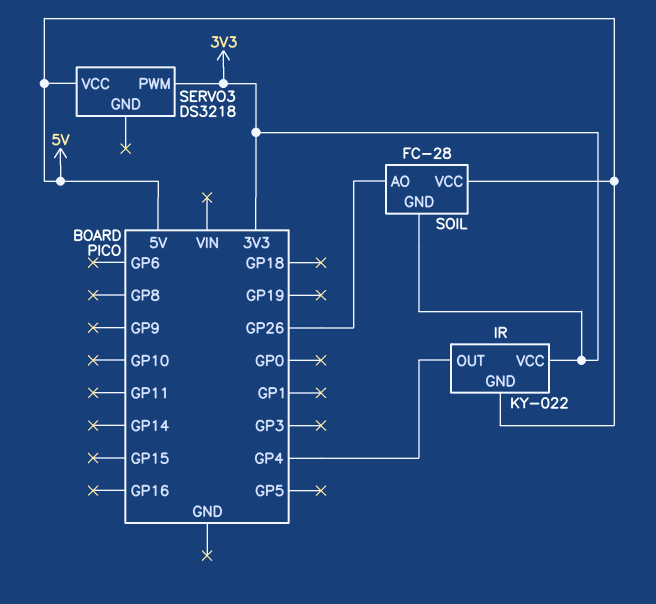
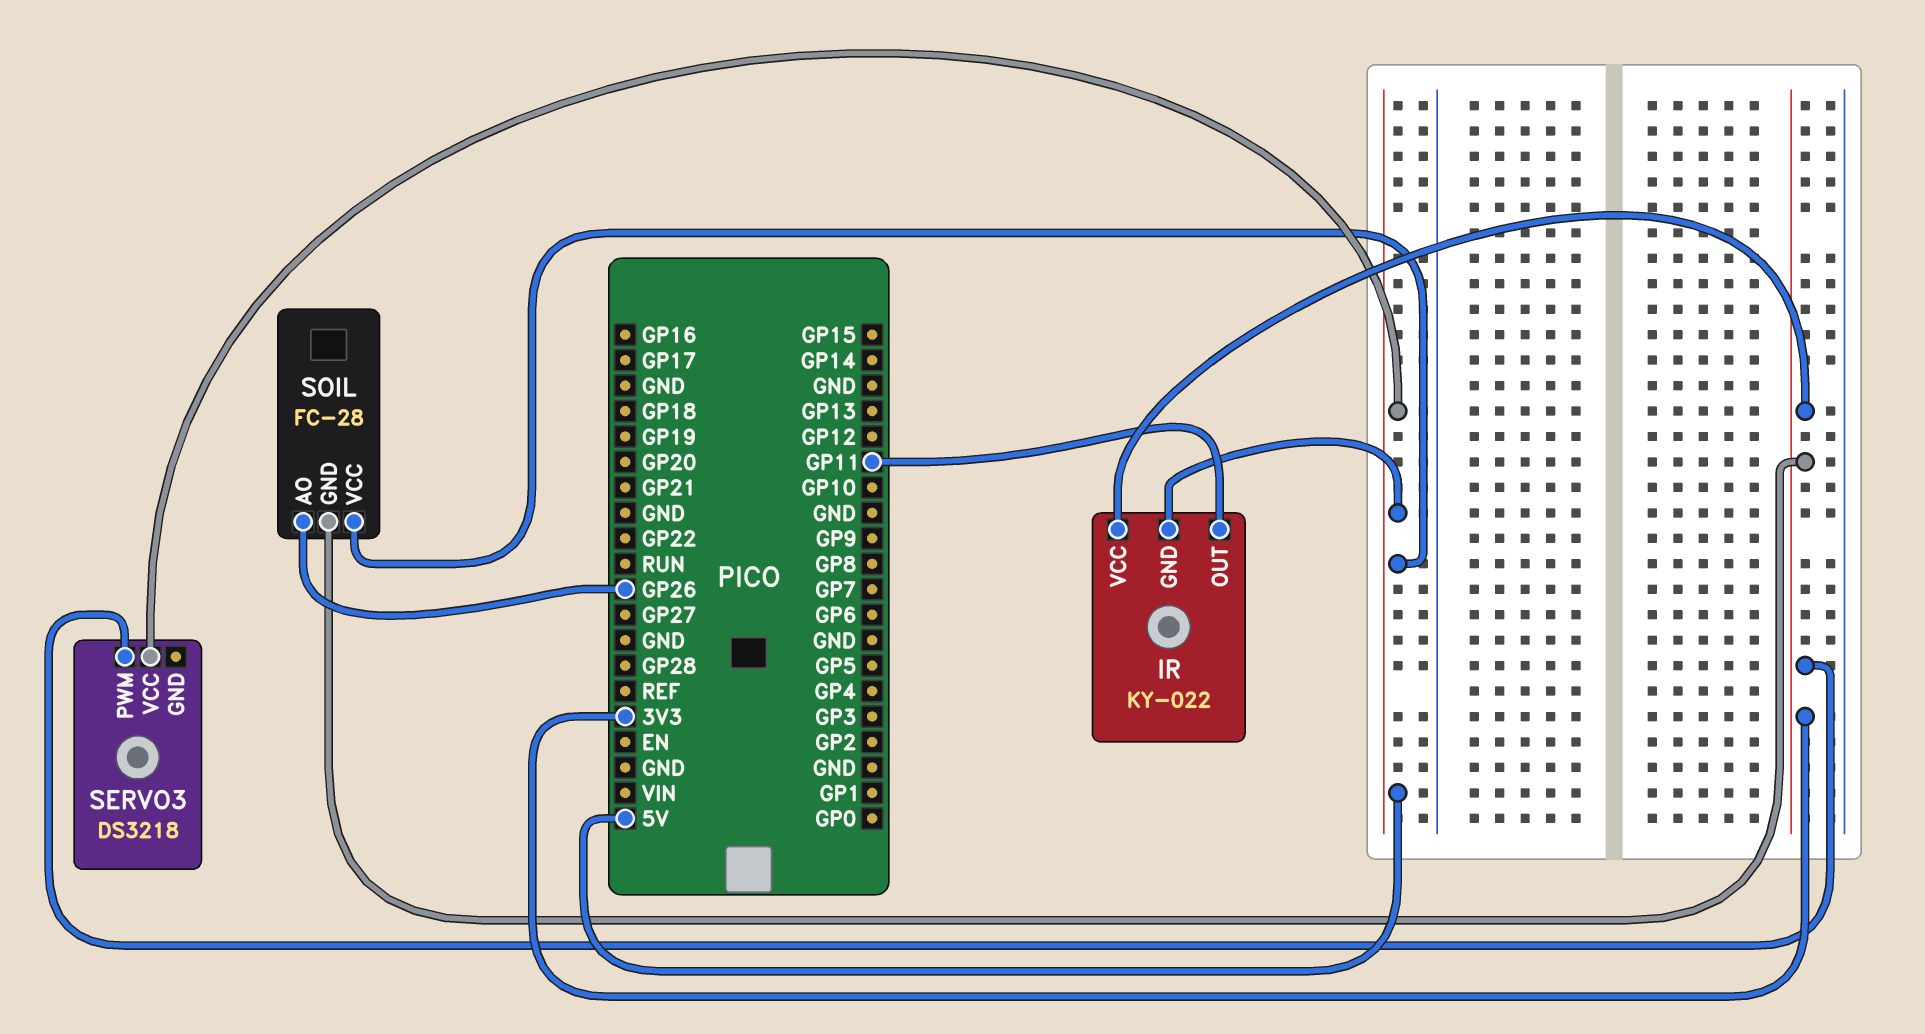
IR pin OUT: GP4 -> GP11

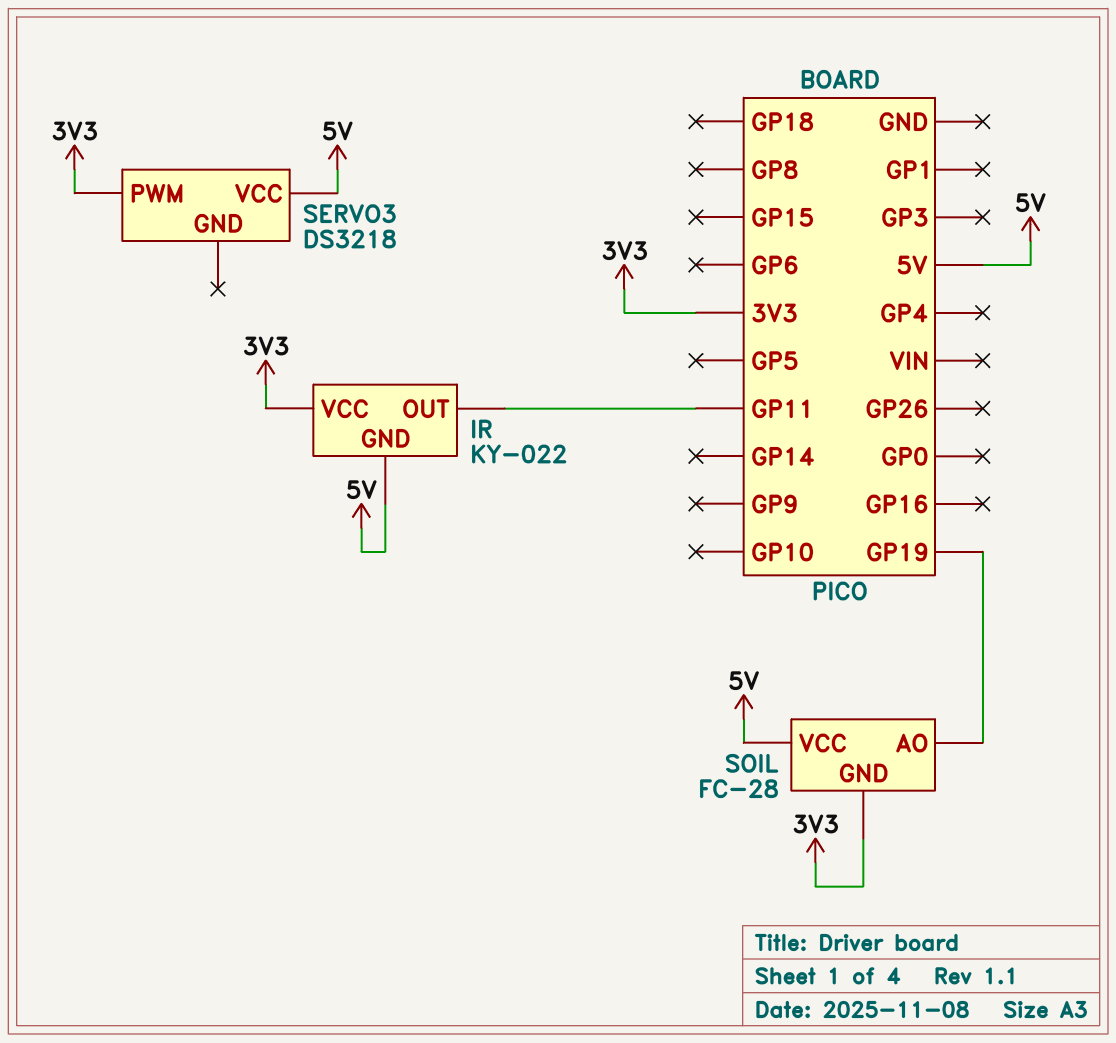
SOIL pin AO: GP26 -> GP19

